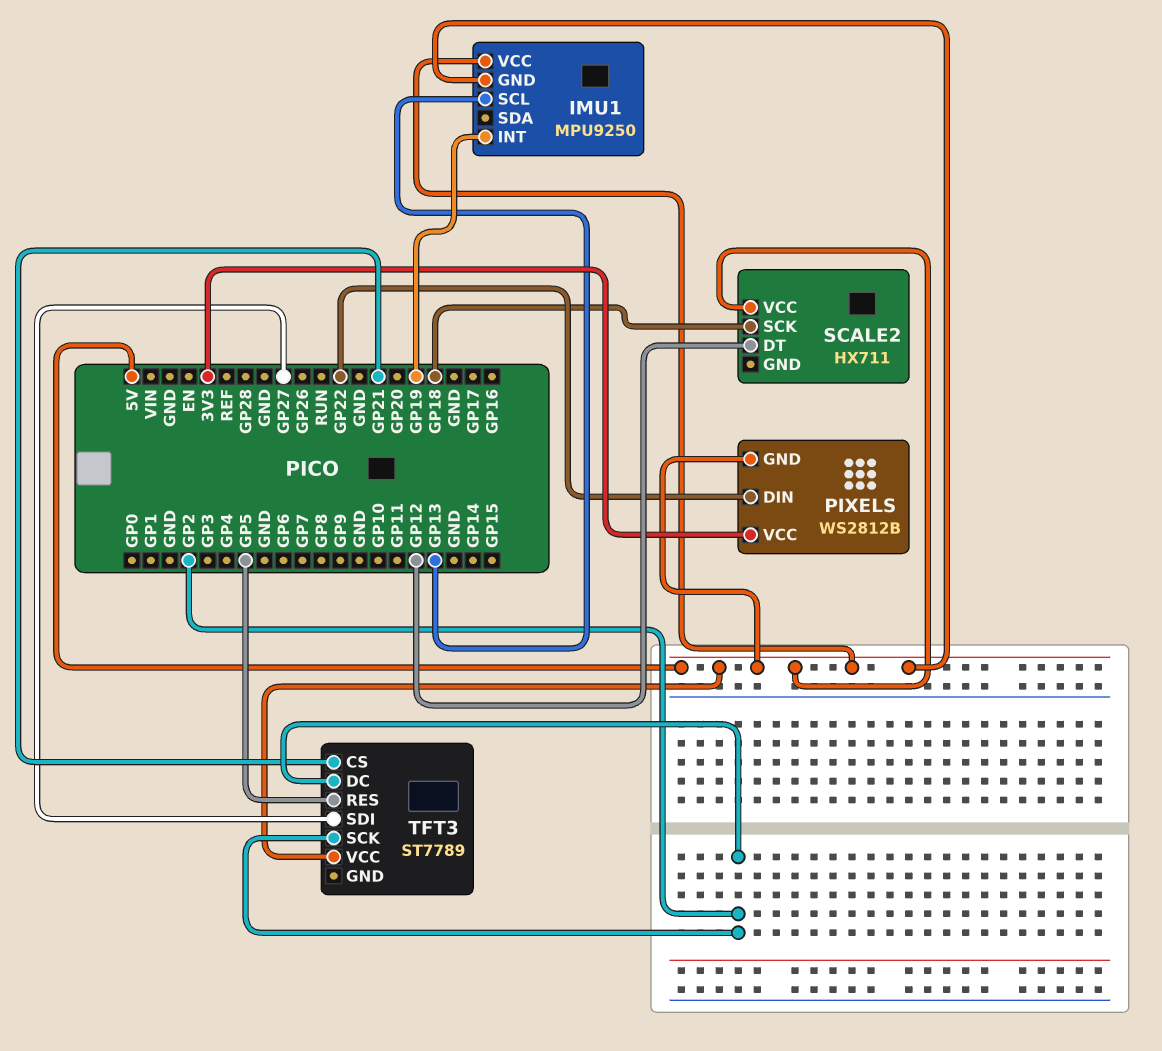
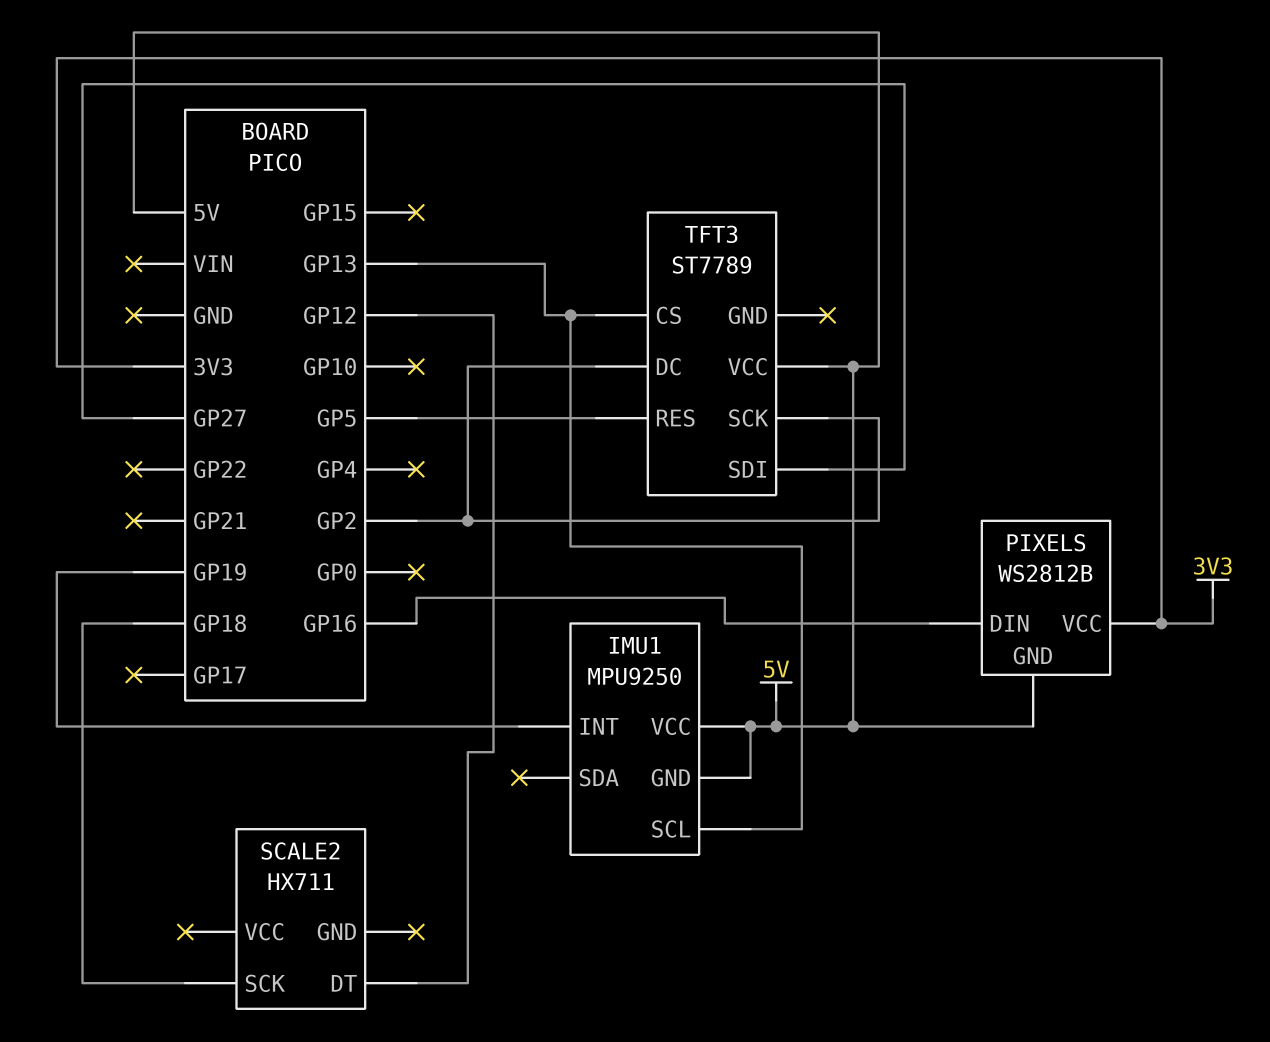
PIXELS pin DIN: GP22 -> GP16
SCALE2 pin VCC: 5V -> none
TFT3 pin CS: GP21 -> GP13

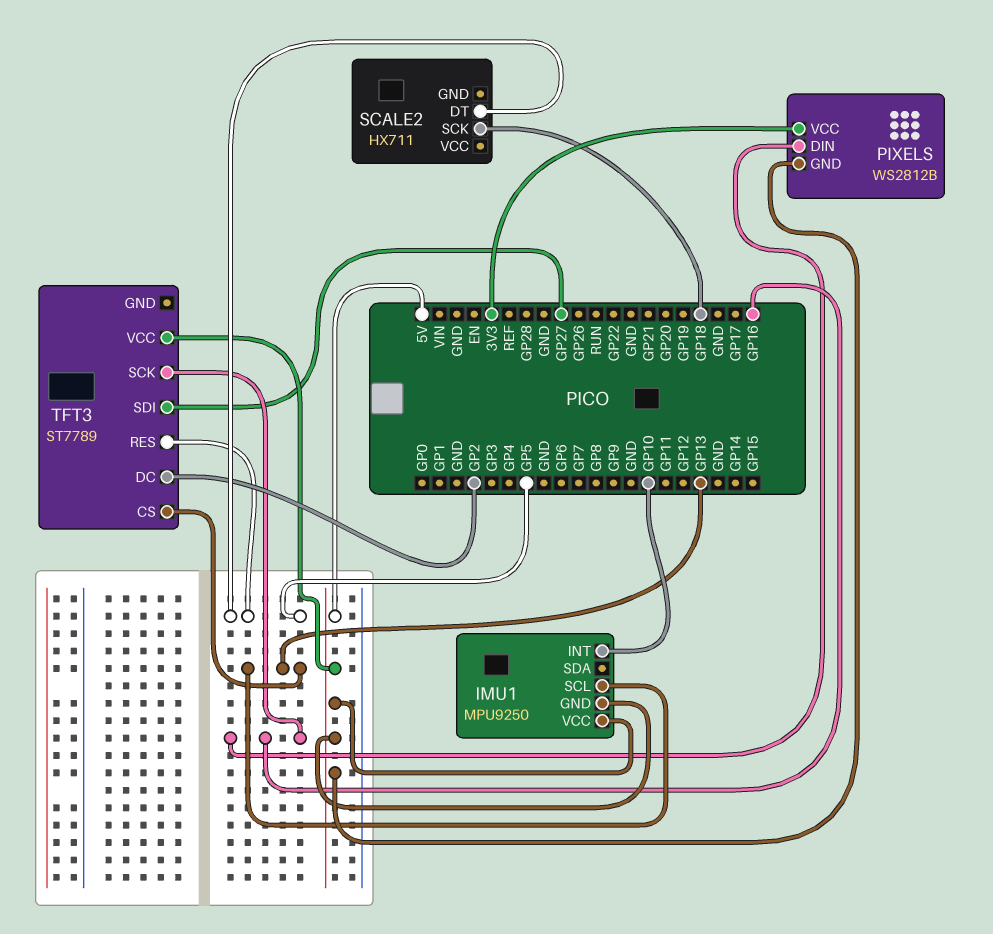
IMU1 pin INT: GP19 -> GP10
SCALE2 pin DT: GP12 -> GP5
TFT3 pin SCK: GP2 -> GP16

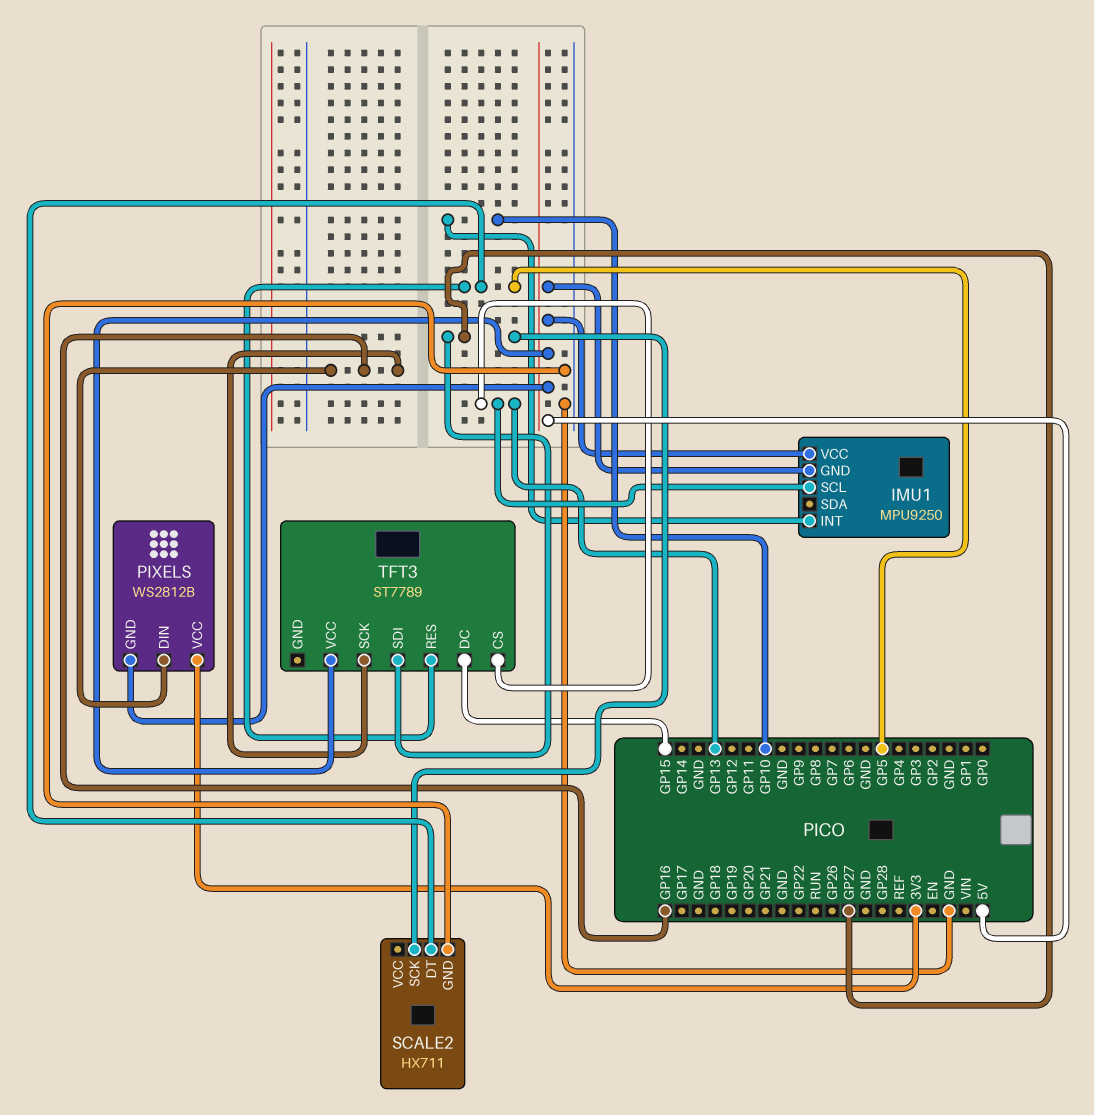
SCALE2 pin GND: none -> GND
SCALE2 pin SCK: GP18 -> GP27
TFT3 pin DC: GP2 -> GP15

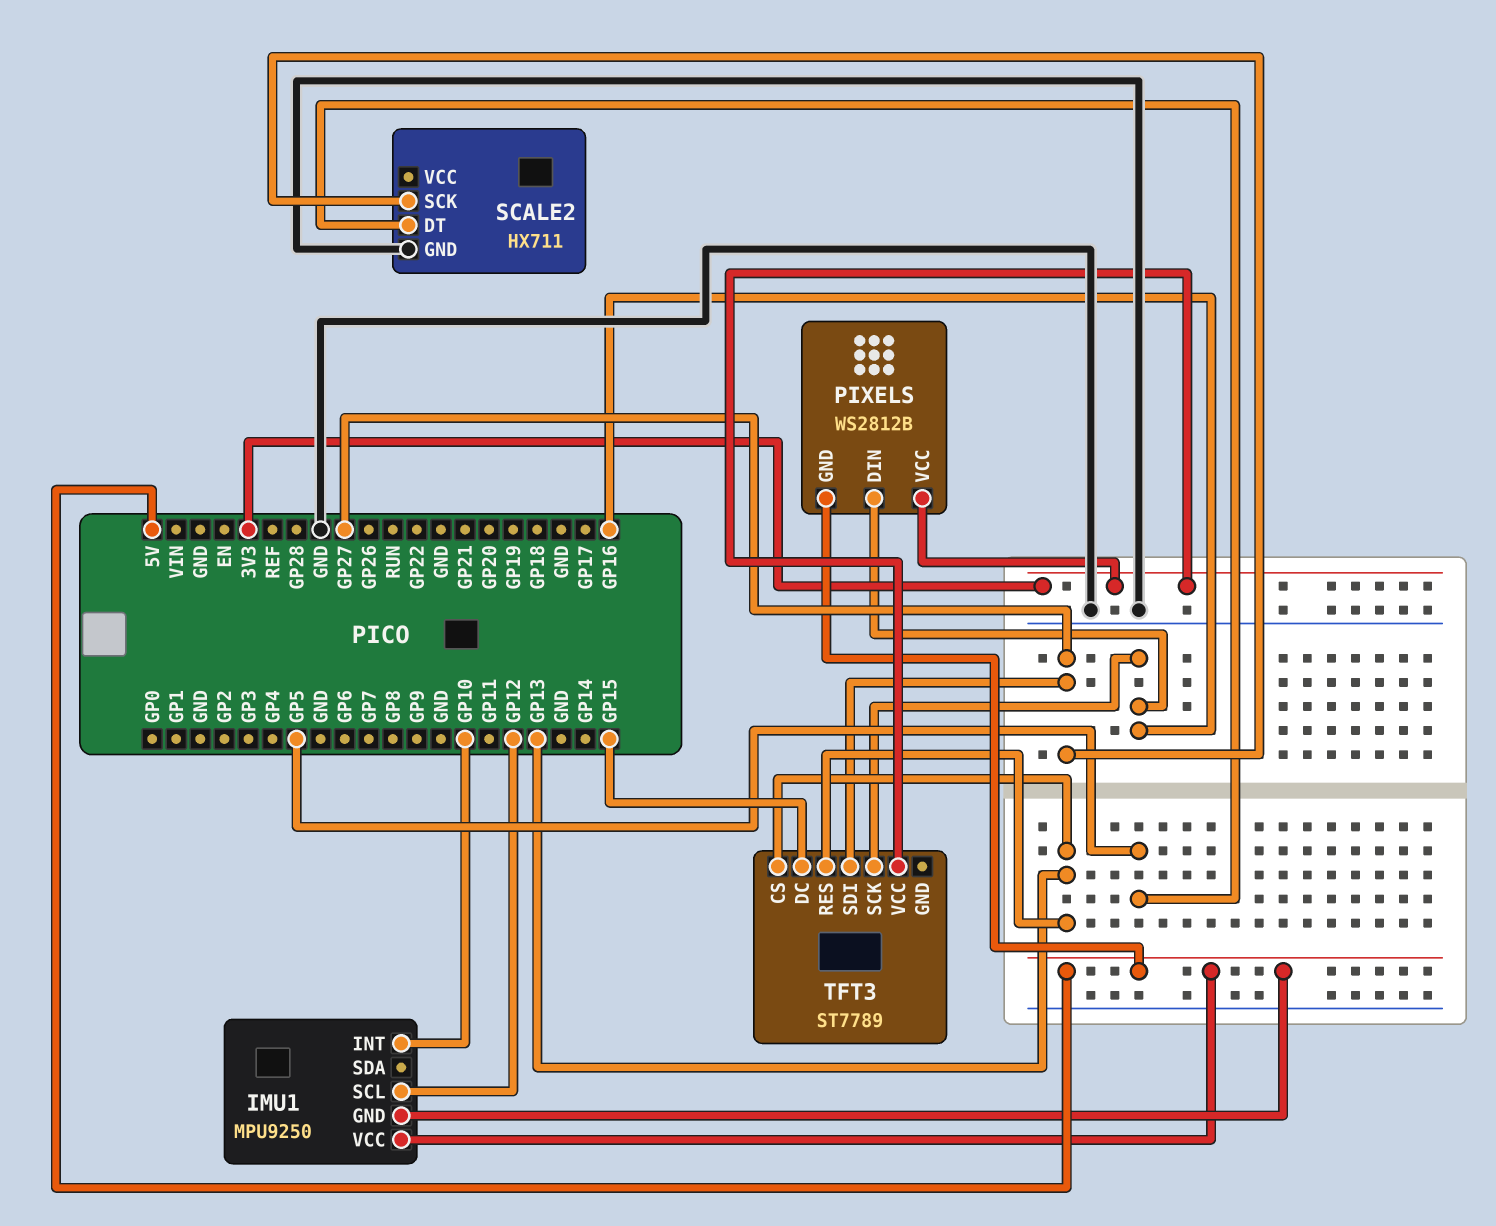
IMU1 pin SCL: GP13 -> GP12
TFT3 pin RES: GP5 -> GP13
TFT3 pin VCC: 5V -> 3V3

